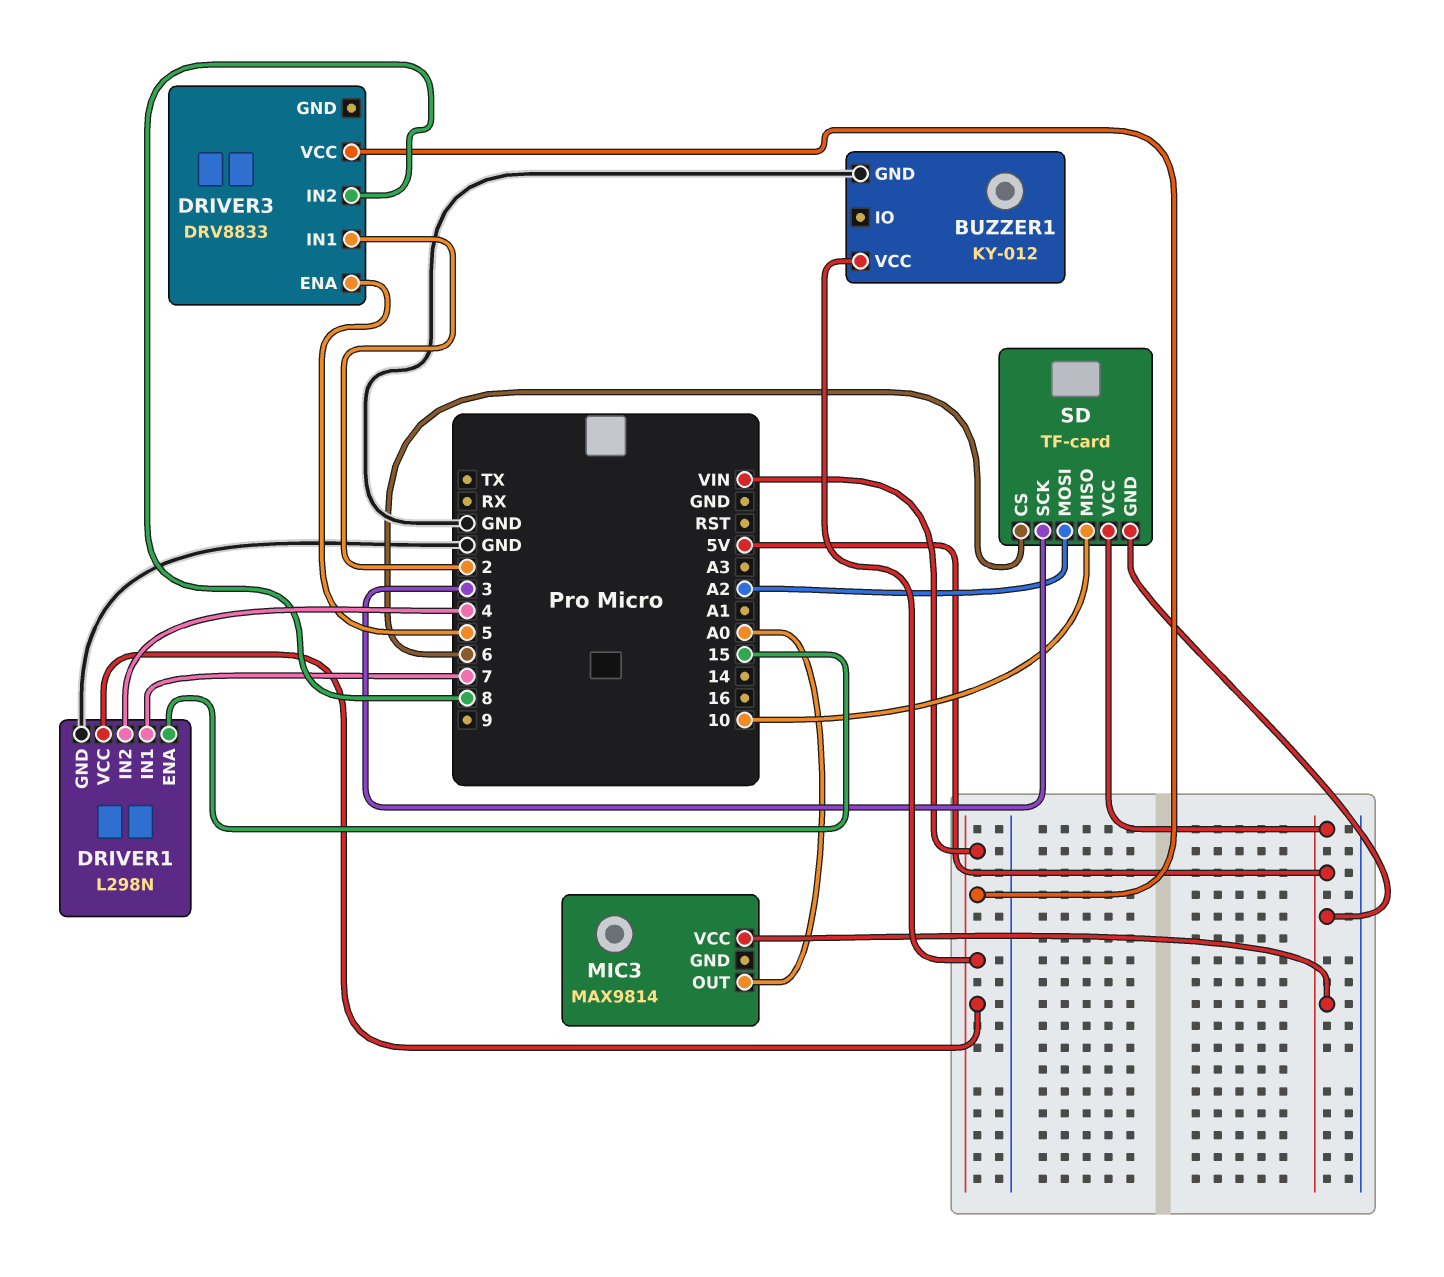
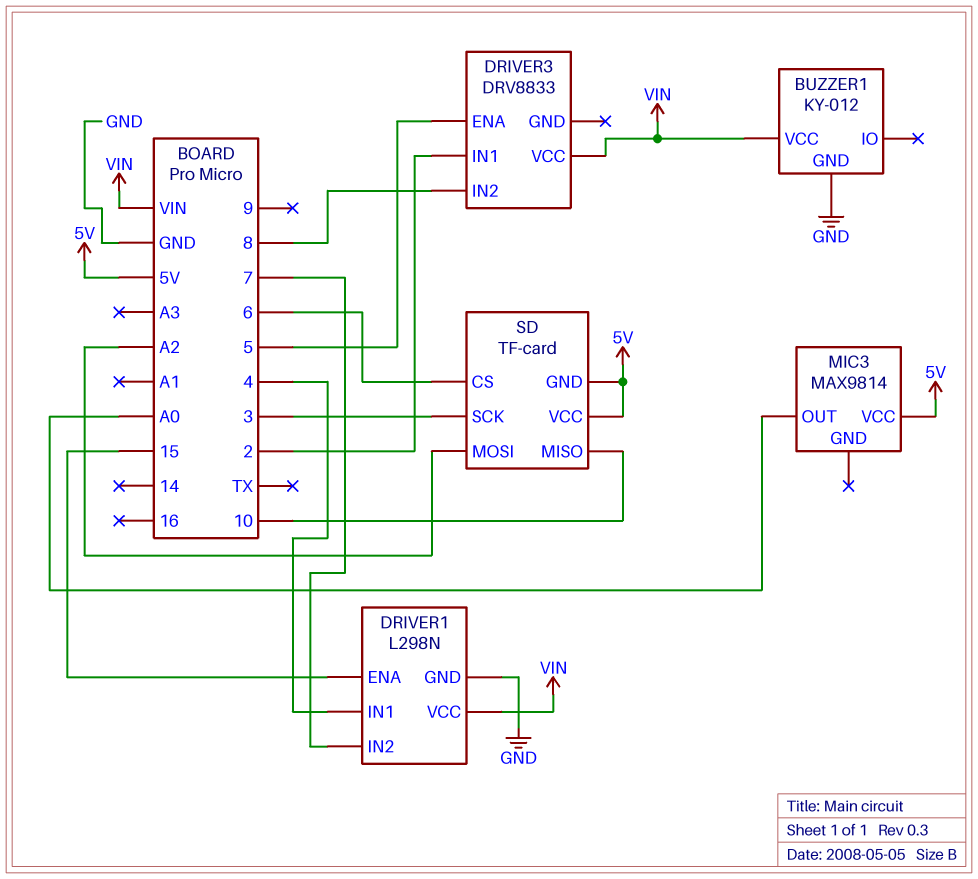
DRIVER1 pin IN1: 7 -> 4
DRIVER1 pin IN2: 4 -> 7

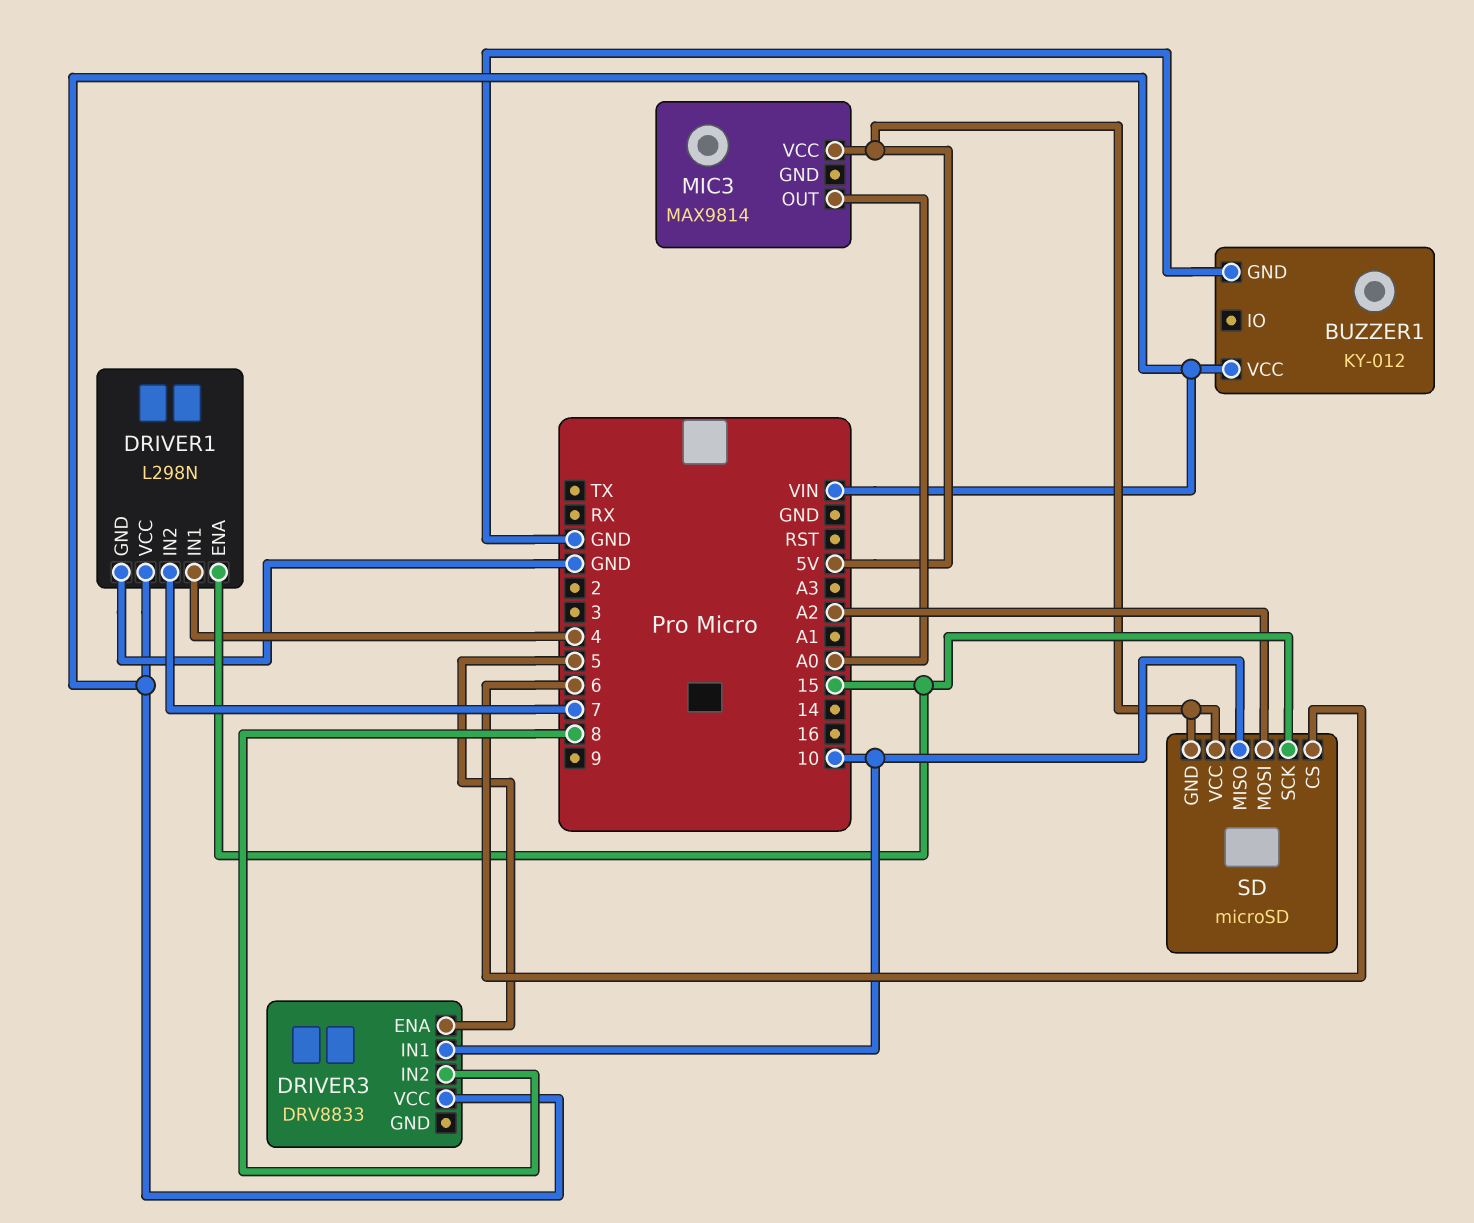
DRIVER3 pin IN1: 2 -> 10
SD: TF-card -> microSD
SD pin SCK: 3 -> 15

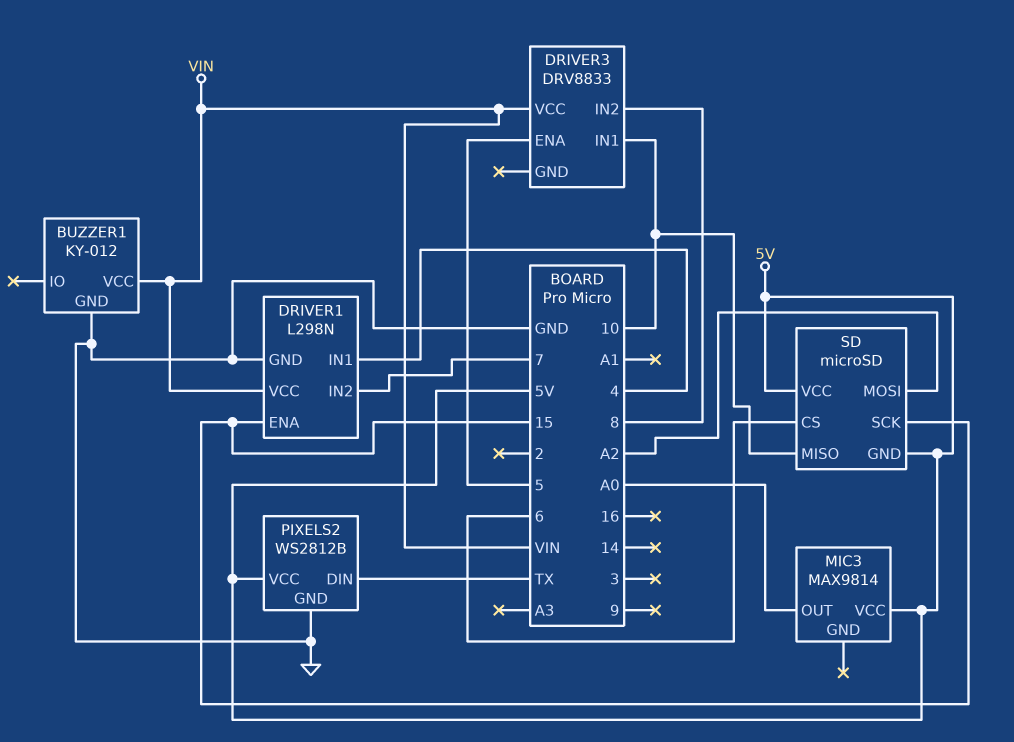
PIXELS2: none -> WS2812B
PIXELS2 pin DIN: none -> TX
PIXELS2 pin GND: none -> GND
PIXELS2 pin VCC: none -> 5V

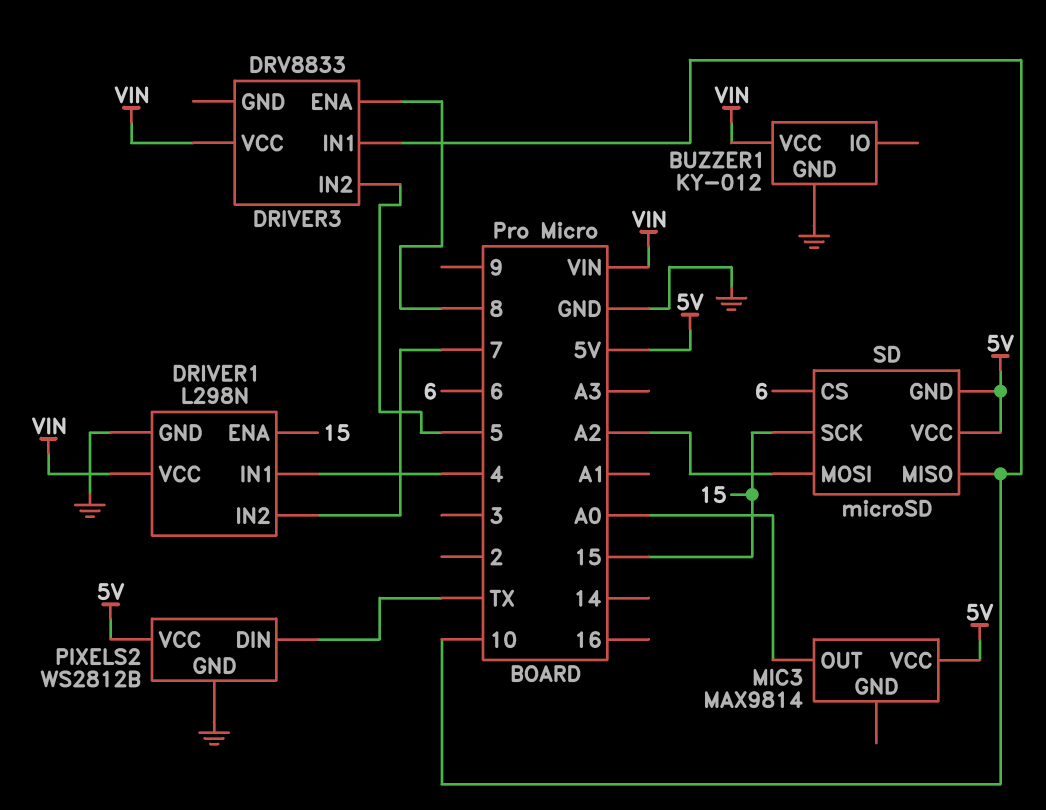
DRIVER3 pin ENA: 5 -> 8
DRIVER3 pin IN2: 8 -> 5

